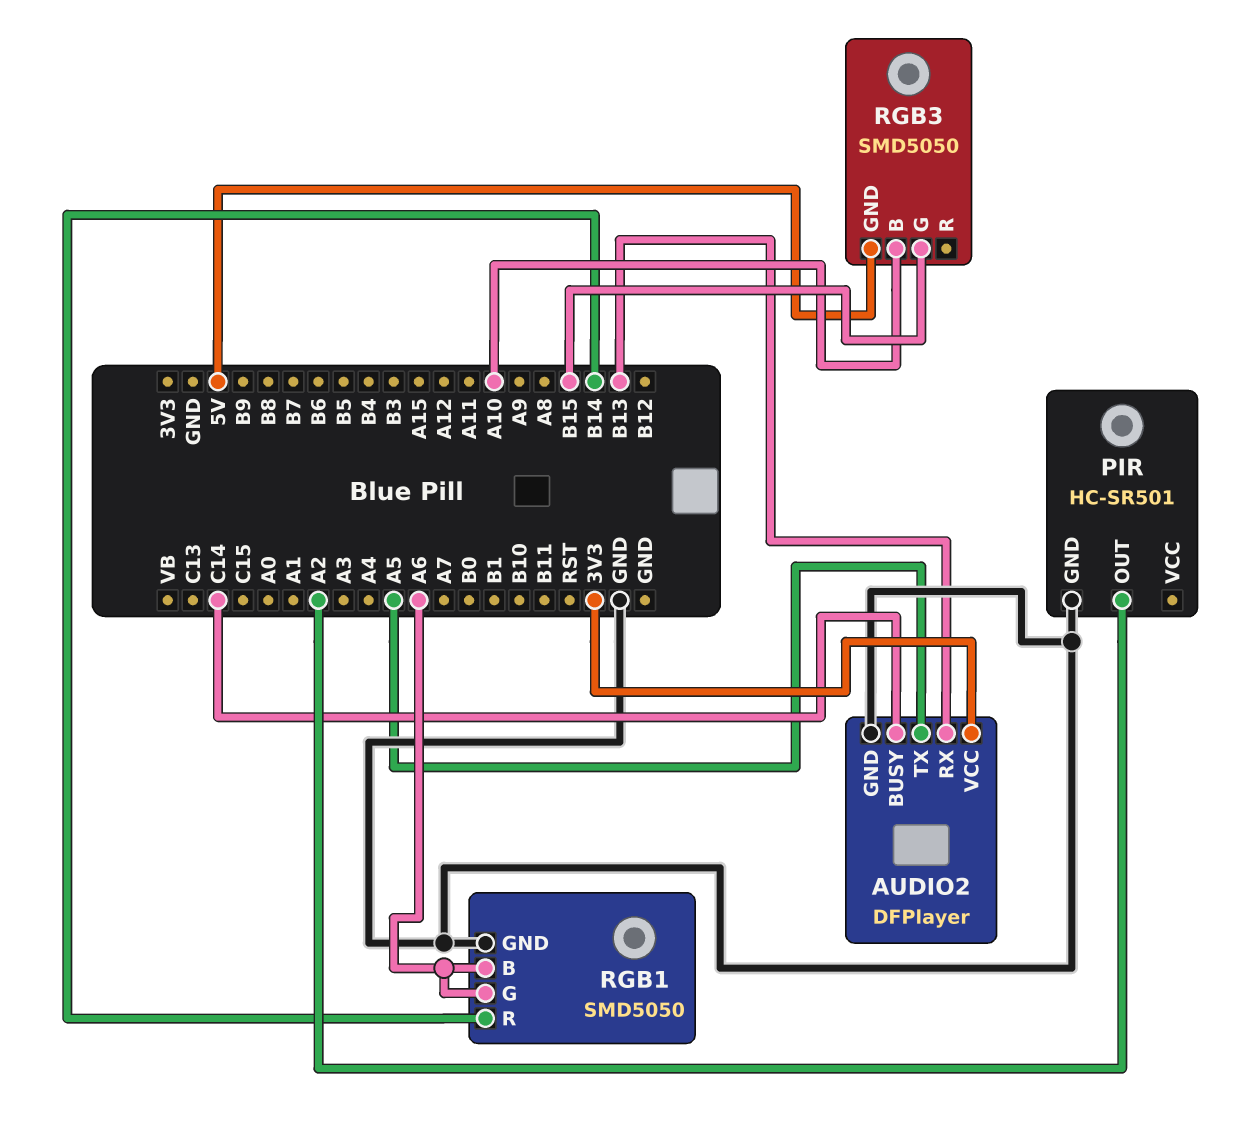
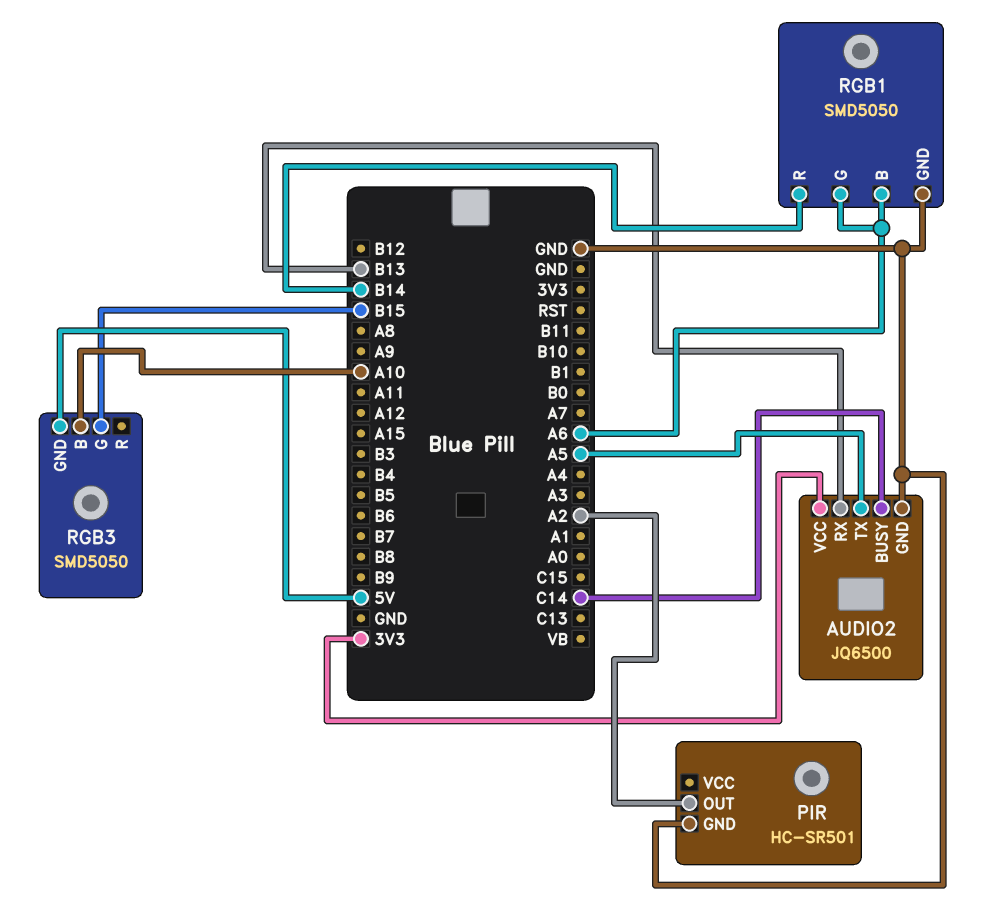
AUDIO2: DFPlayer -> JQ6500

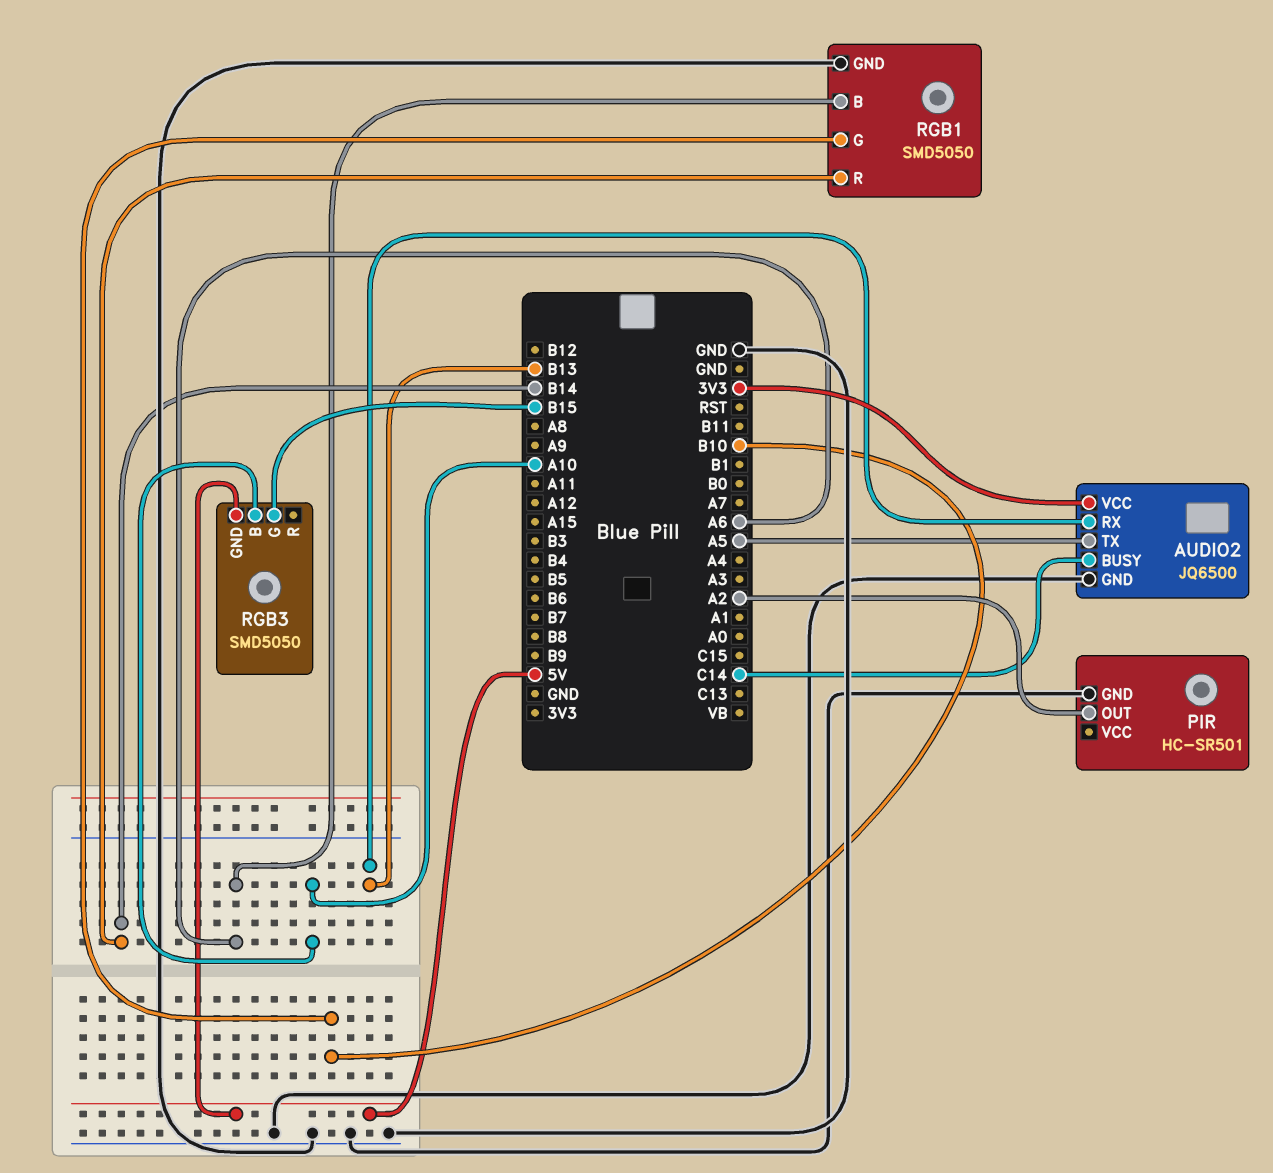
RGB1 pin G: A6 -> B10

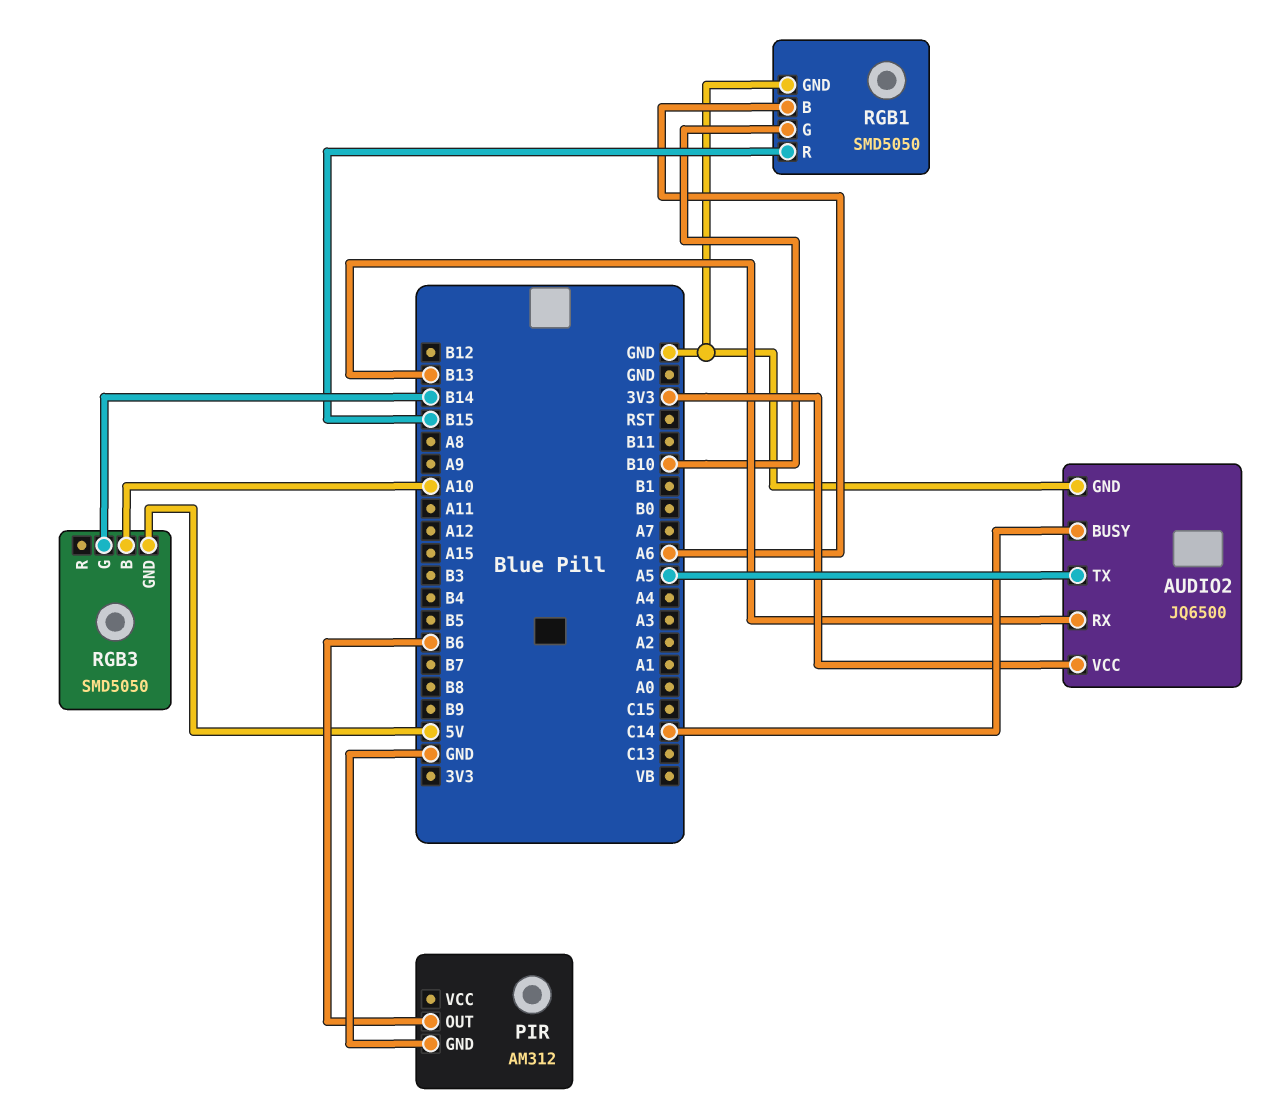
PIR: HC-SR501 -> AM312
PIR pin OUT: A2 -> B6
RGB1 pin R: B14 -> B15
RGB3 pin G: B15 -> B14

